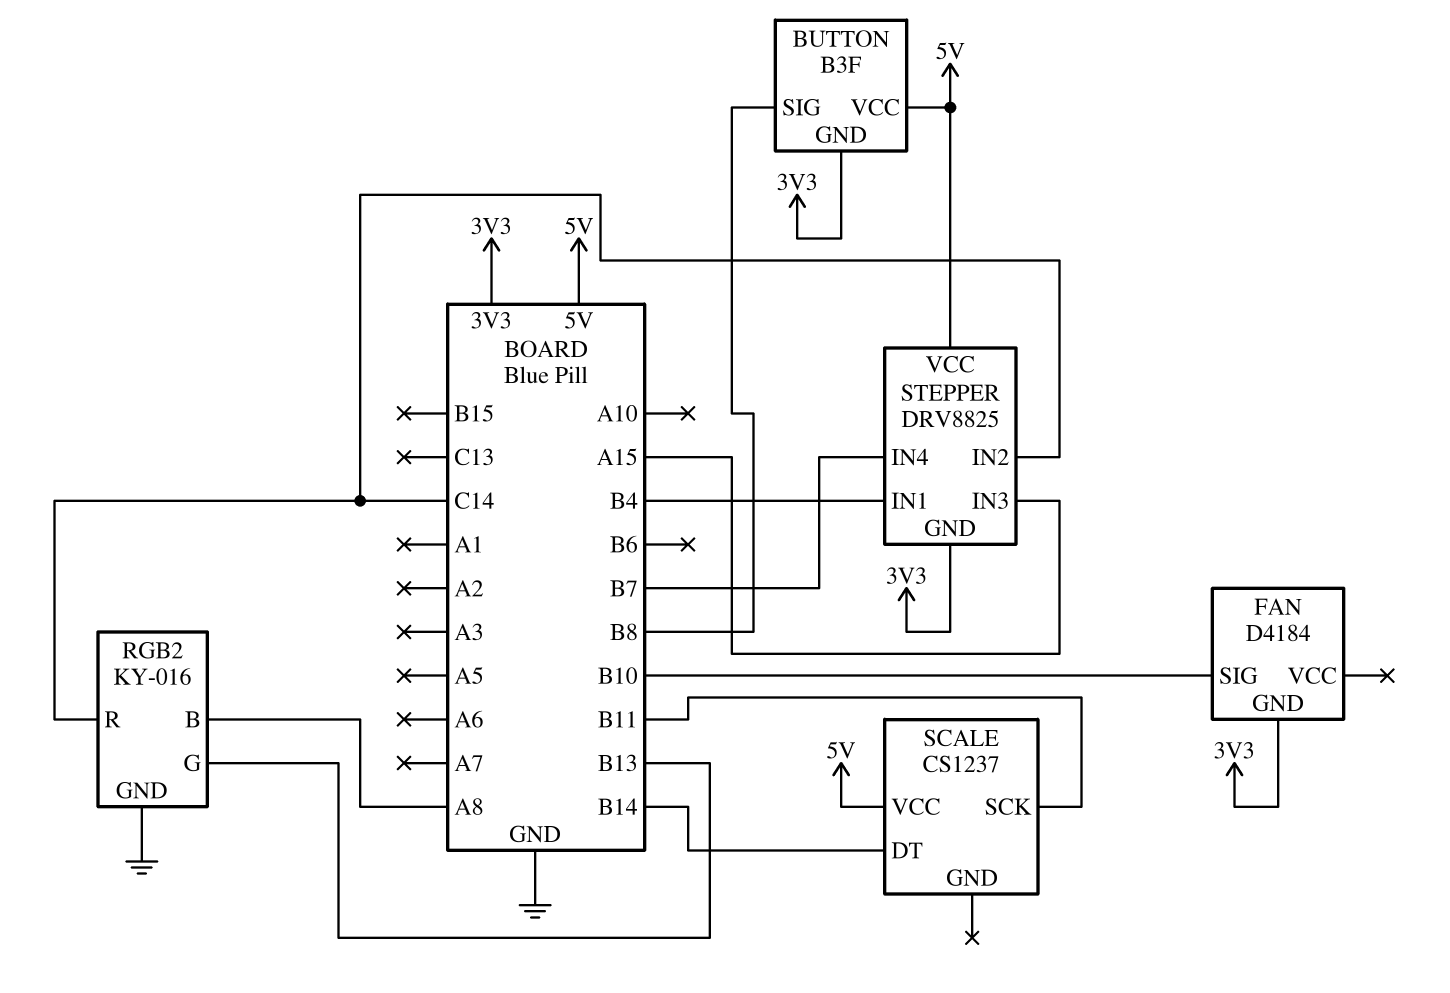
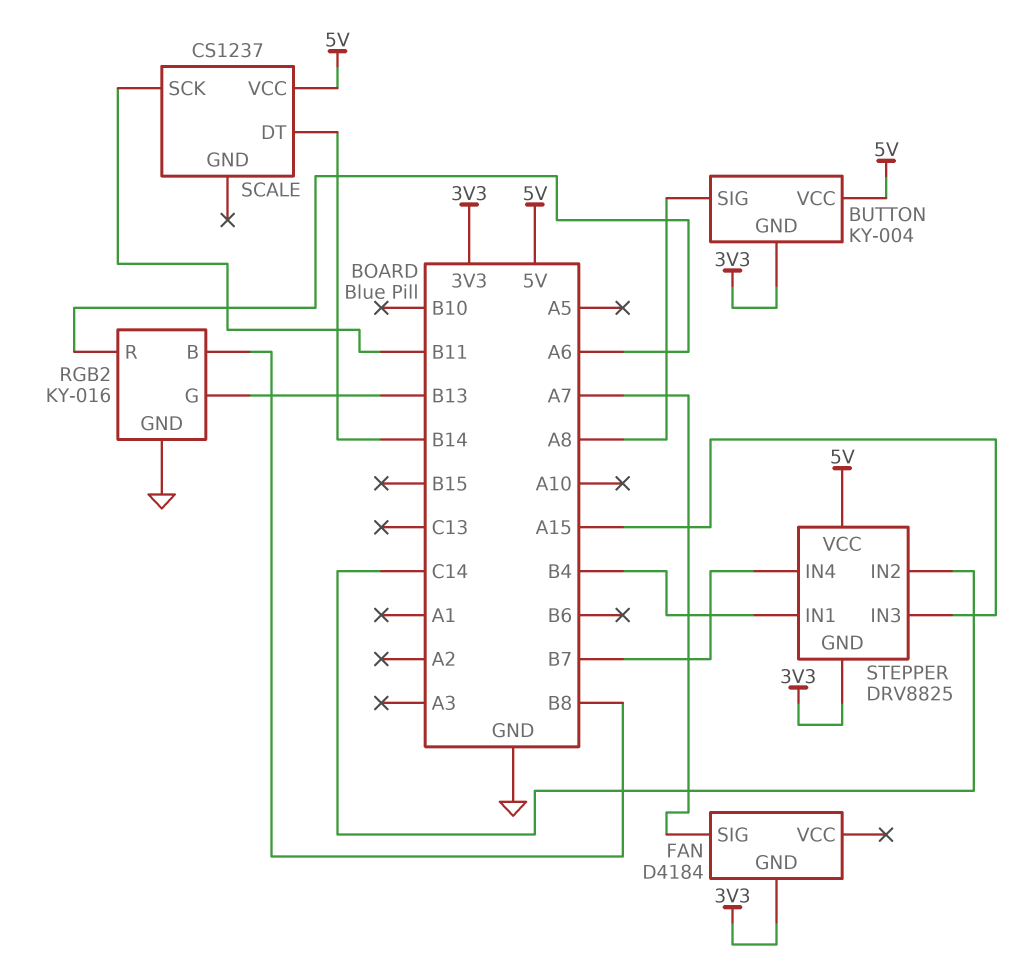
BUTTON: B3F -> KY-004
BUTTON pin SIG: B8 -> A8
FAN pin SIG: B10 -> A7
RGB2 pin B: A8 -> B8
RGB2 pin R: C14 -> A6

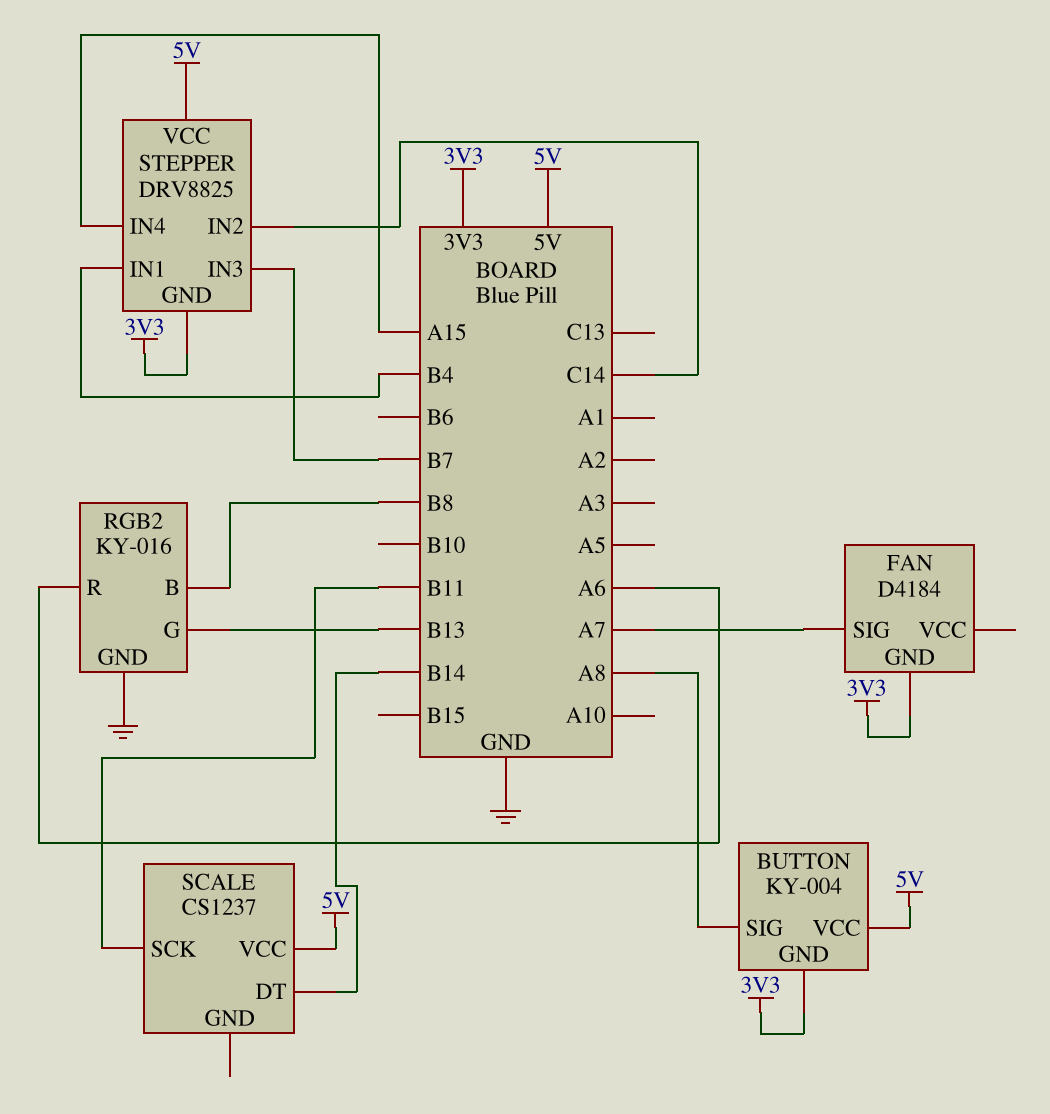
STEPPER pin IN3: A15 -> B7
STEPPER pin IN4: B7 -> A15

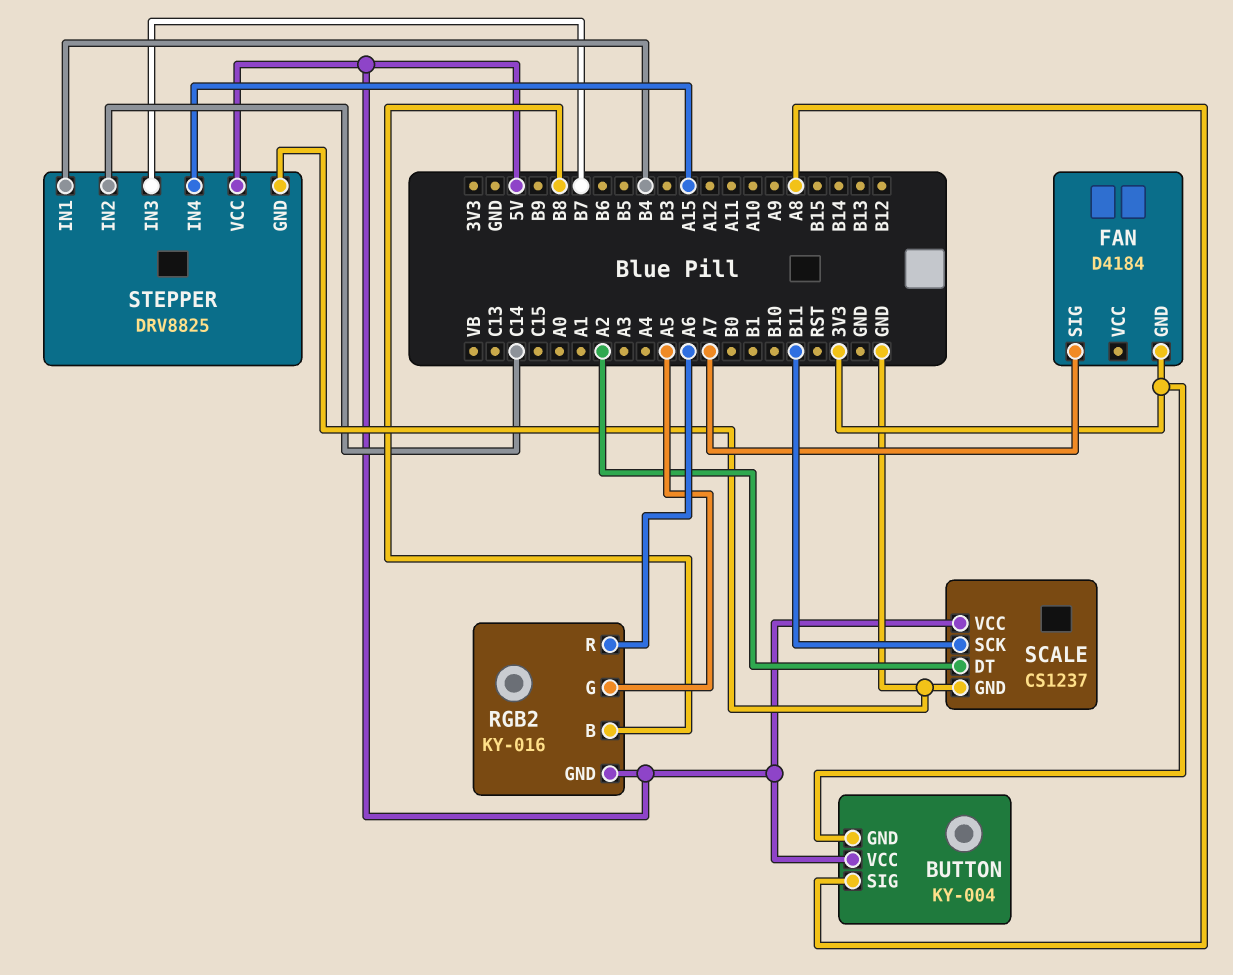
RGB2 pin G: B13 -> A5
RGB2 pin GND: GND -> 5V
SCALE pin DT: B14 -> A2
SCALE pin GND: none -> GND
STEPPER pin GND: 3V3 -> GND

